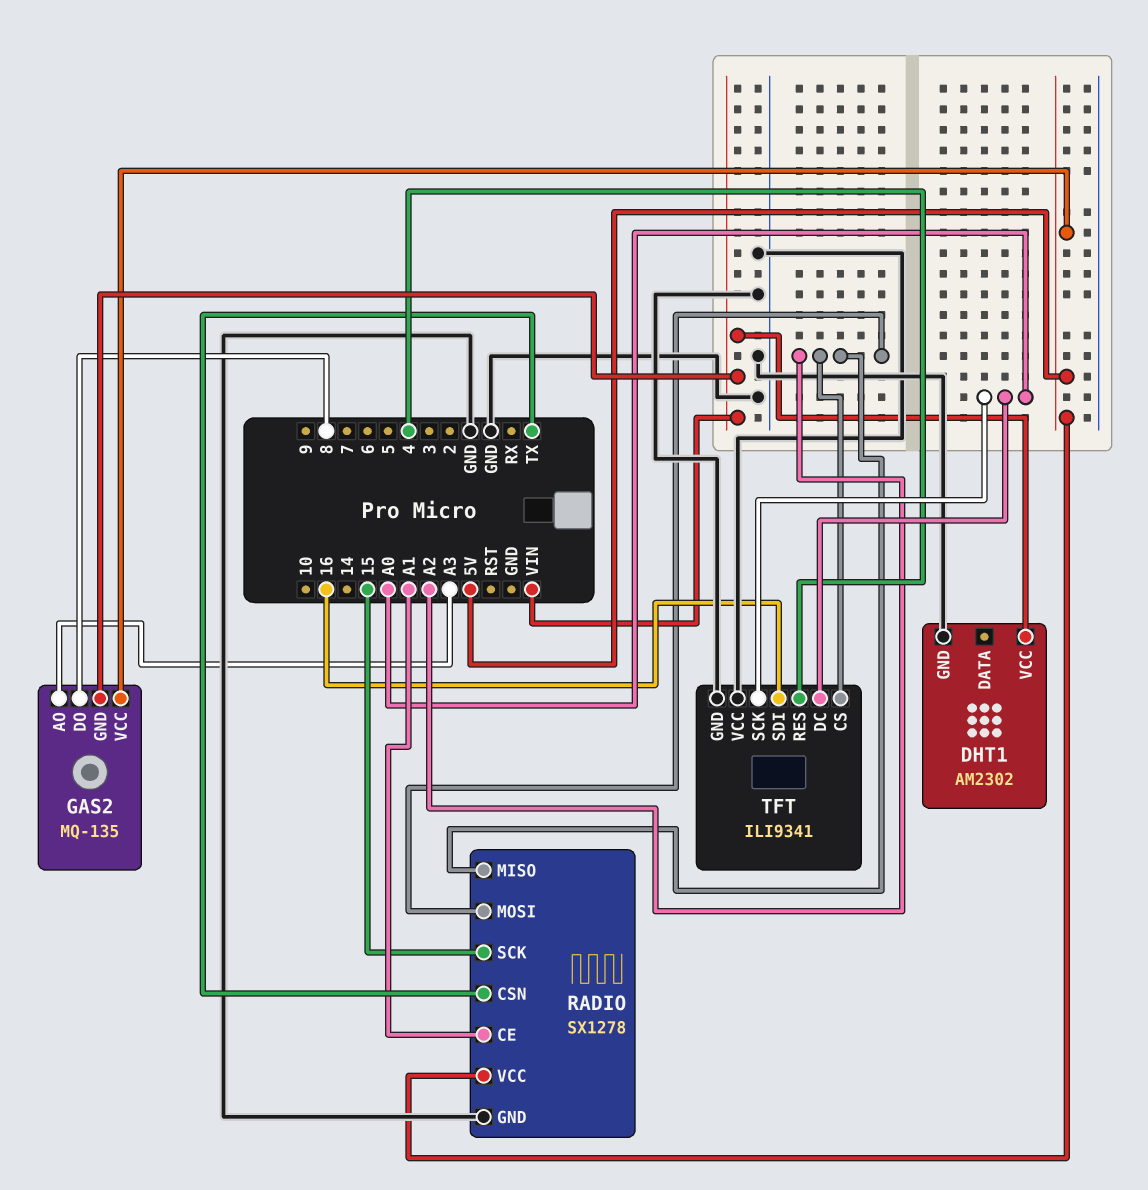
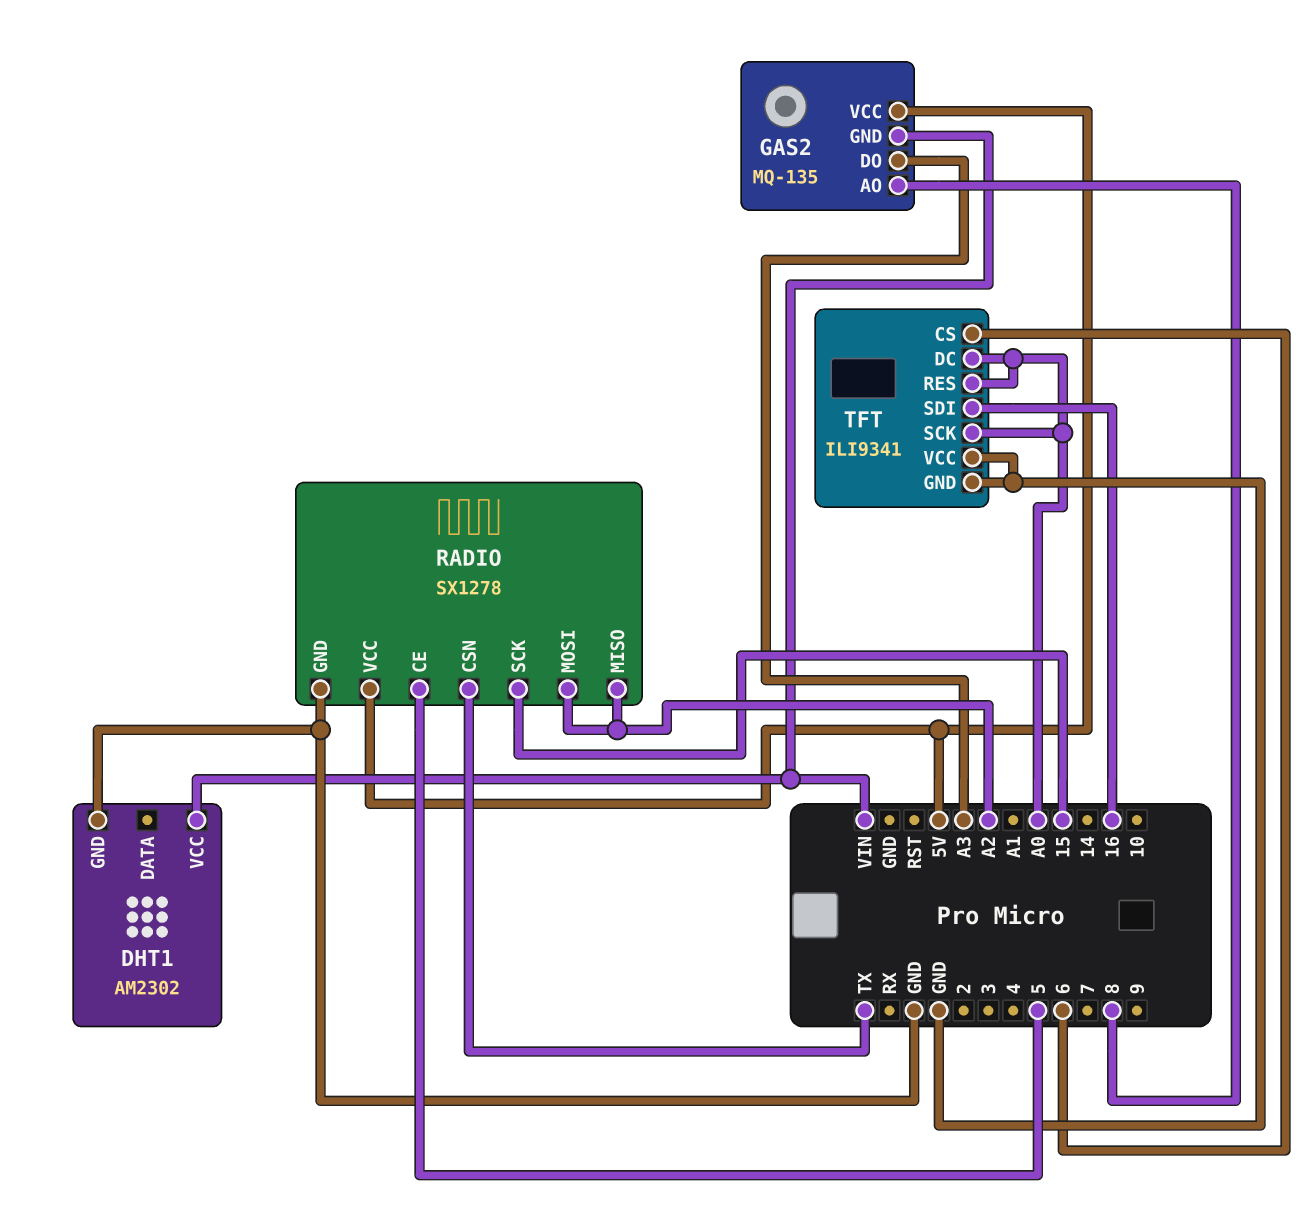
GAS2 pin AO: A3 -> 8
GAS2 pin DO: 8 -> A3
RADIO pin CE: A1 -> 5
TFT pin CS: A2 -> 6
TFT pin RES: 4 -> A0

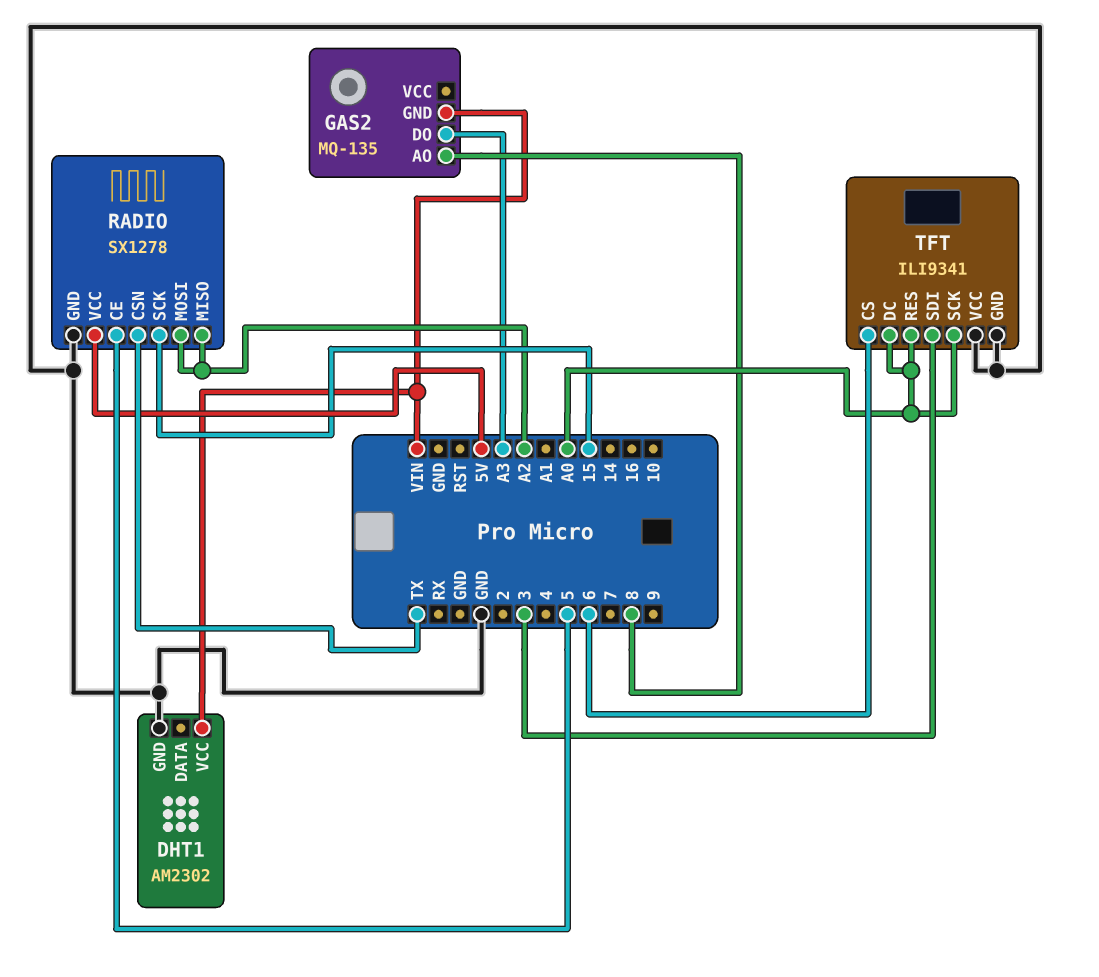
GAS2 pin VCC: 5V -> none
TFT pin SDI: 16 -> 3

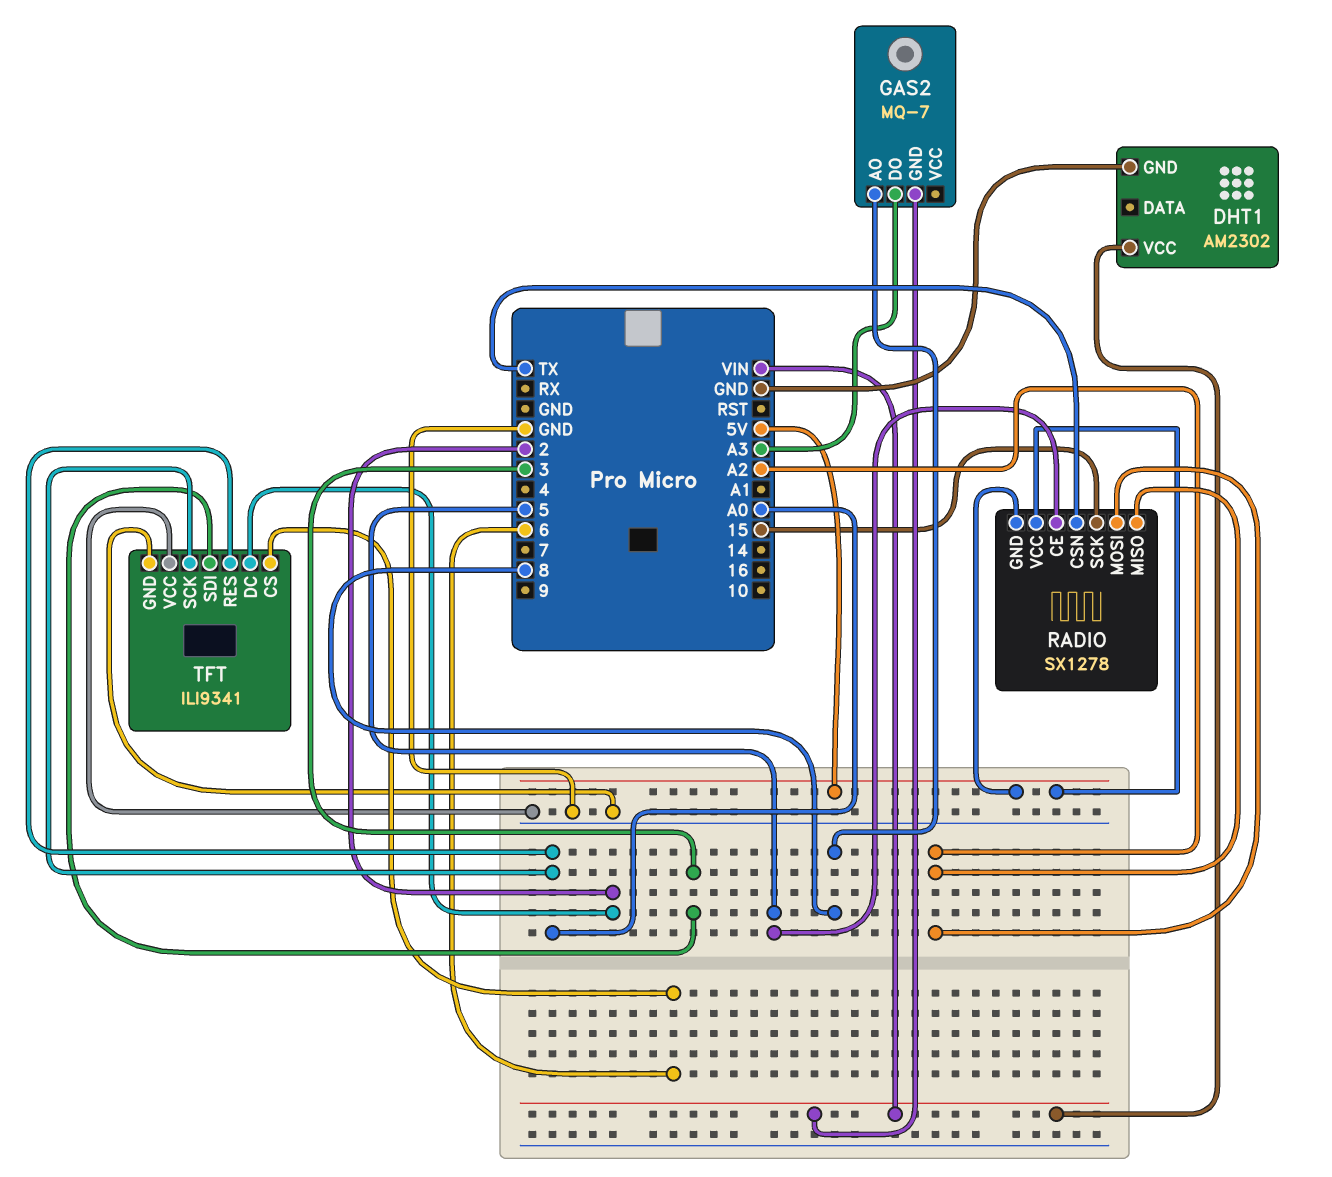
GAS2: MQ-135 -> MQ-7
RADIO pin GND: GND -> 5V
TFT pin DC: A0 -> 2

